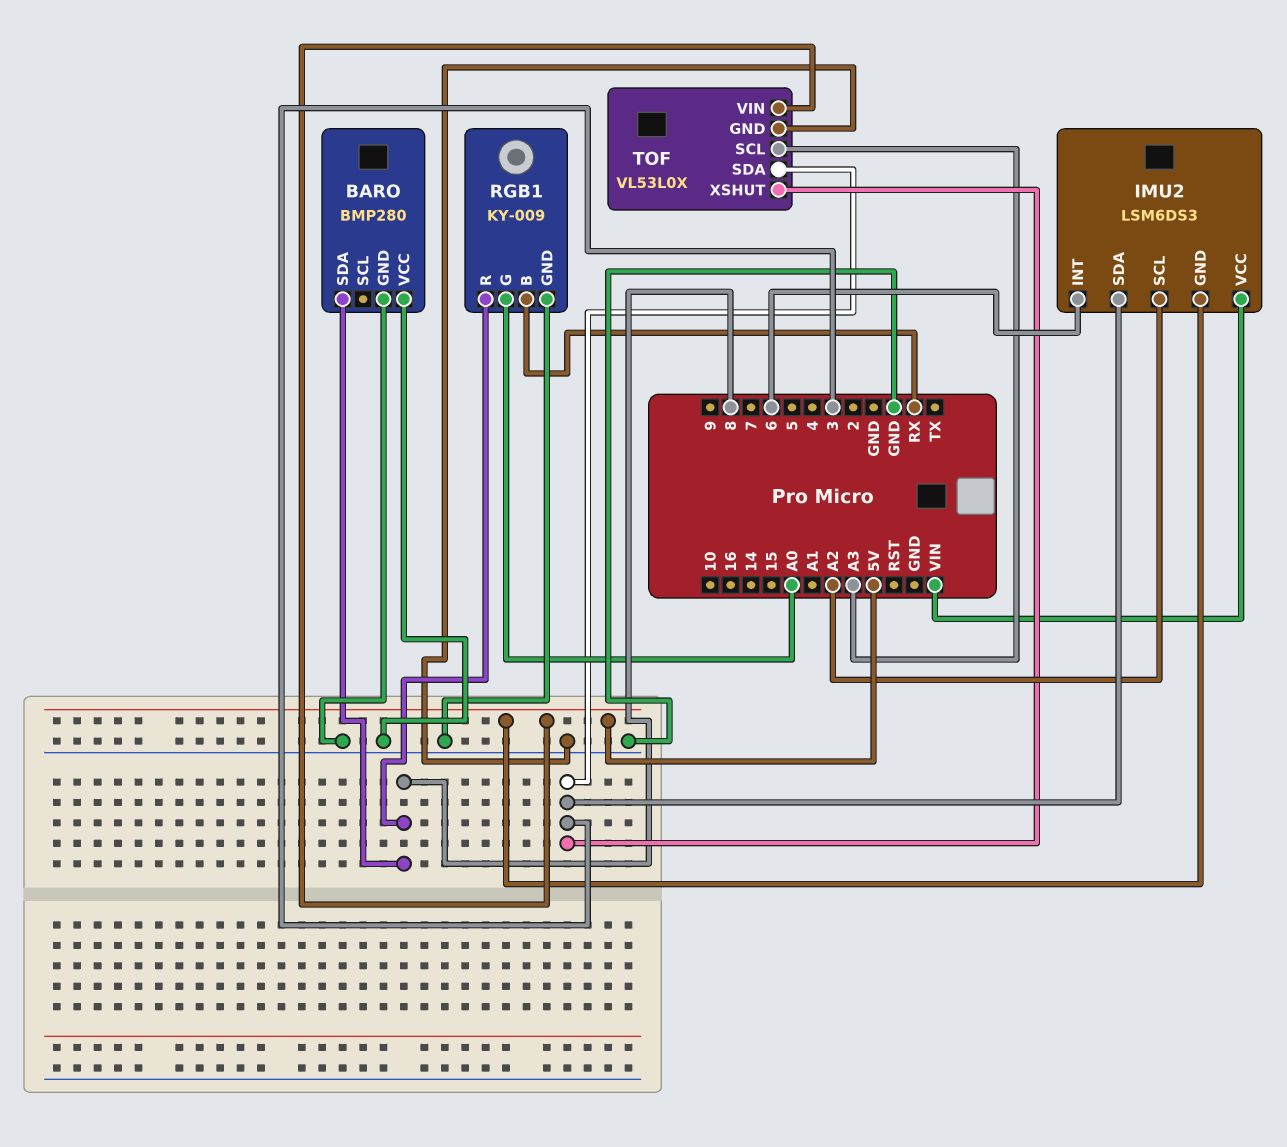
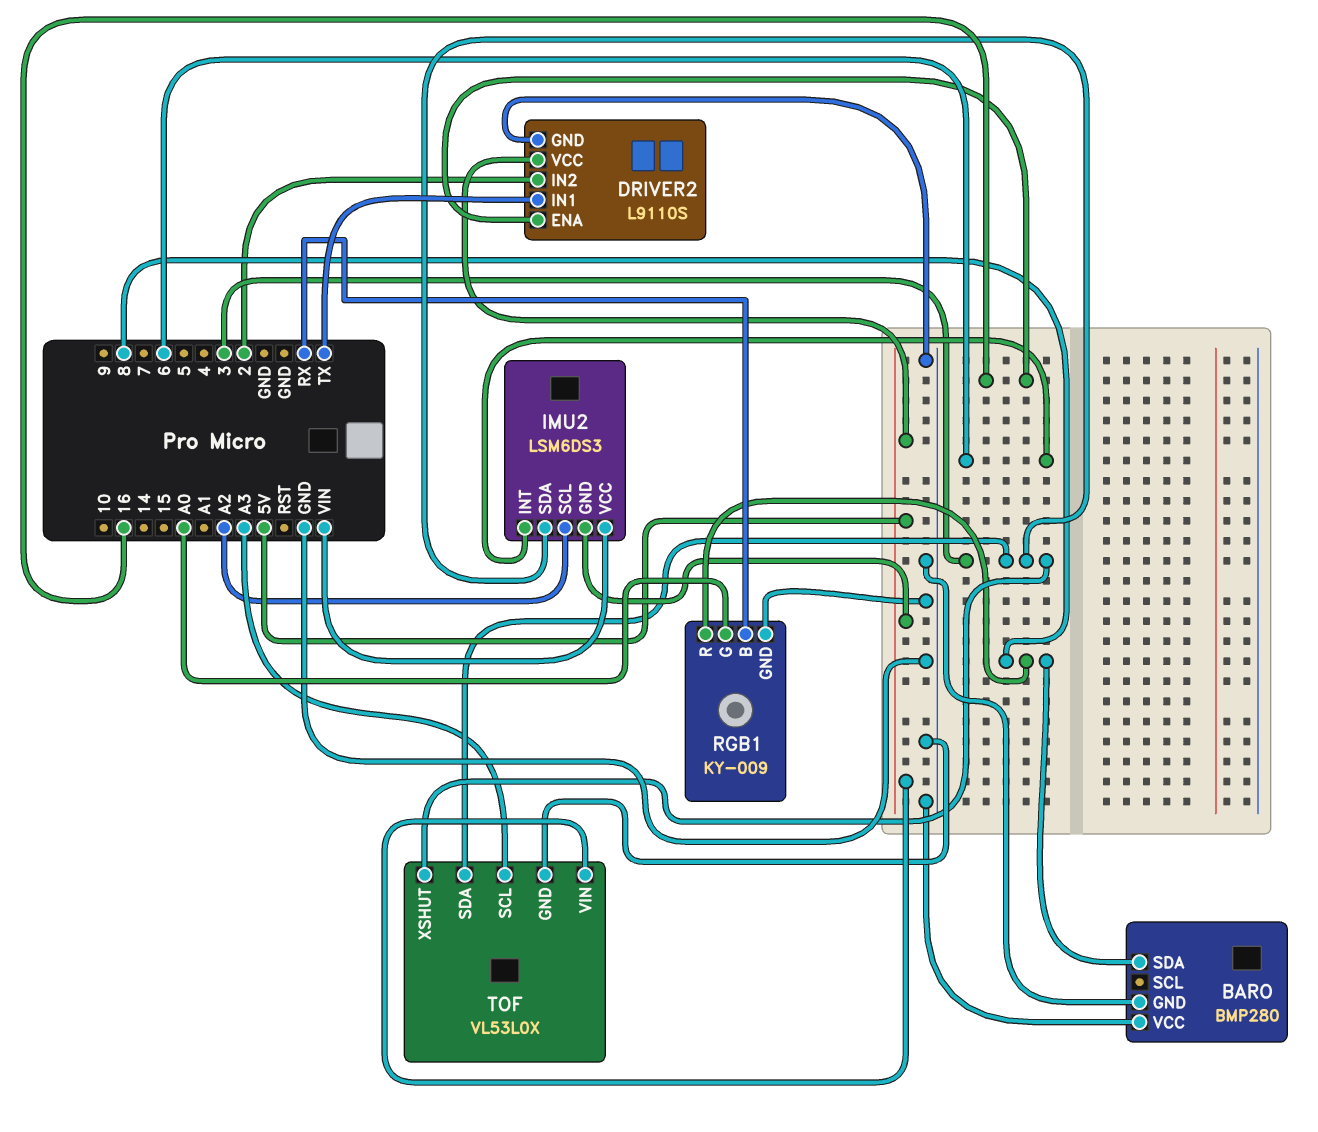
DRIVER2: none -> L9110S
DRIVER2 pin ENA: none -> 16
DRIVER2 pin GND: none -> GND
DRIVER2 pin IN1: none -> TX
DRIVER2 pin IN2: none -> 2
DRIVER2 pin VCC: none -> 5V

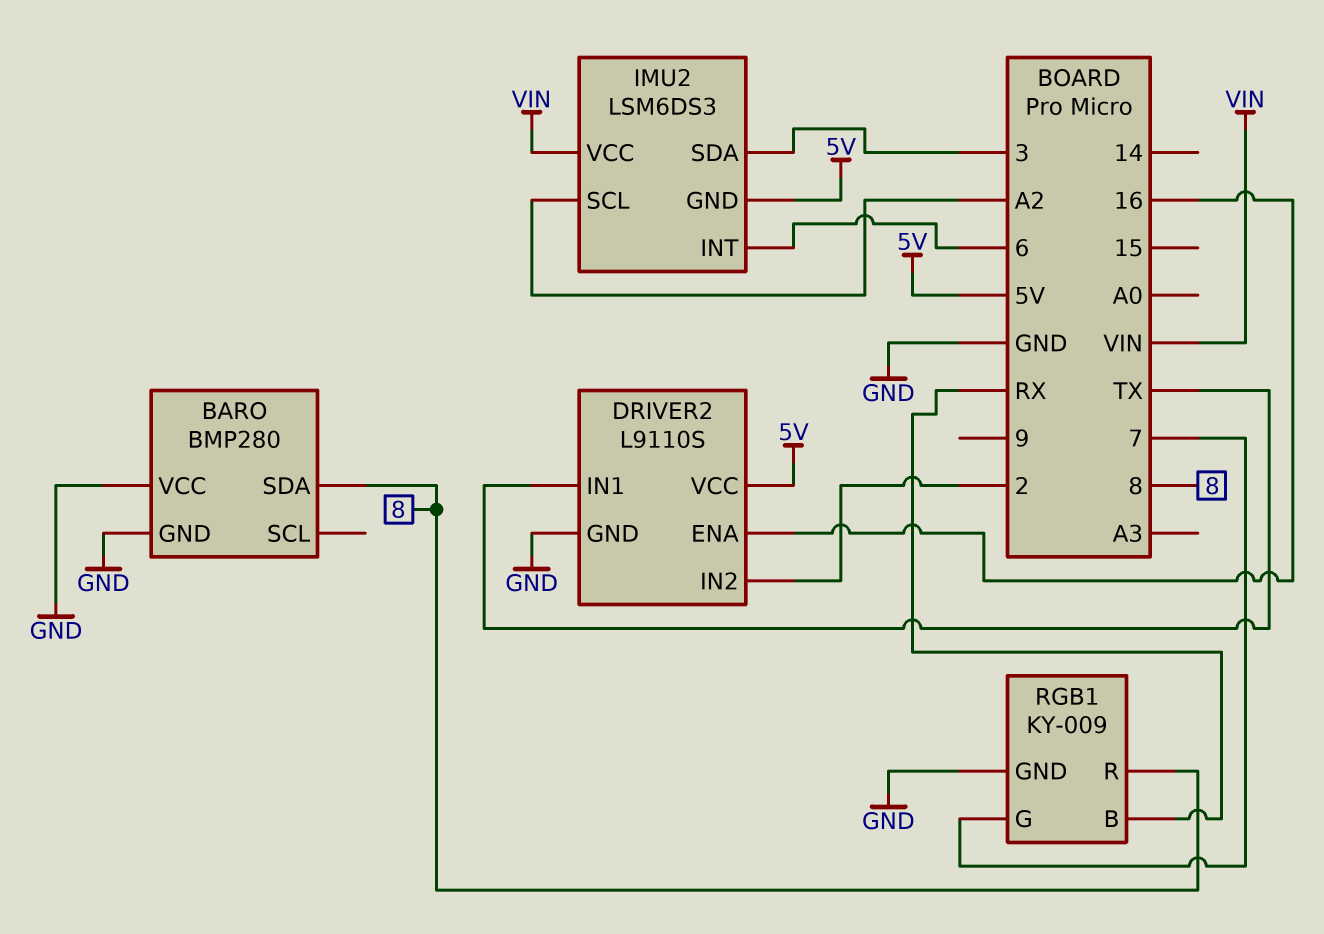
RGB1 pin G: A0 -> 7
TOF: VL53L0X -> none
TOF pin GND: GND -> none
TOF pin SCL: A3 -> none
TOF pin SDA: 3 -> none
TOF pin VIN: 5V -> none
TOF pin XSHUT: 3 -> none

